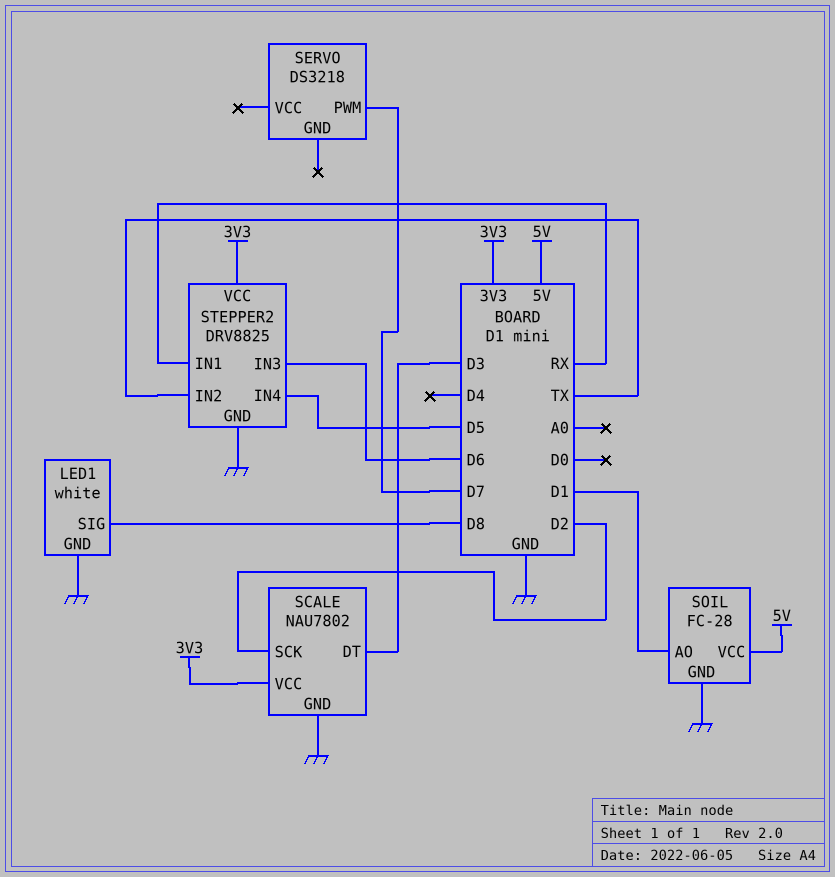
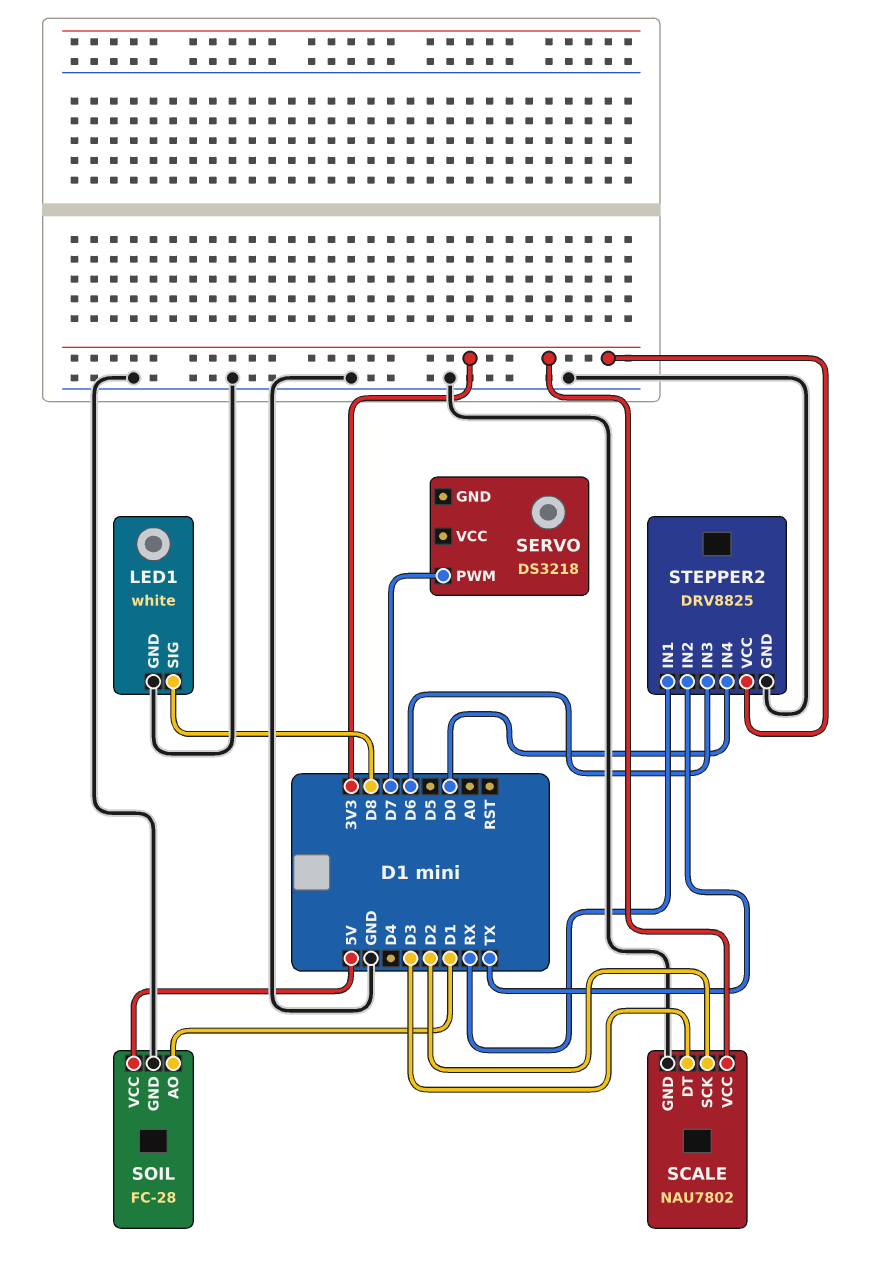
STEPPER2 pin IN4: D5 -> D0

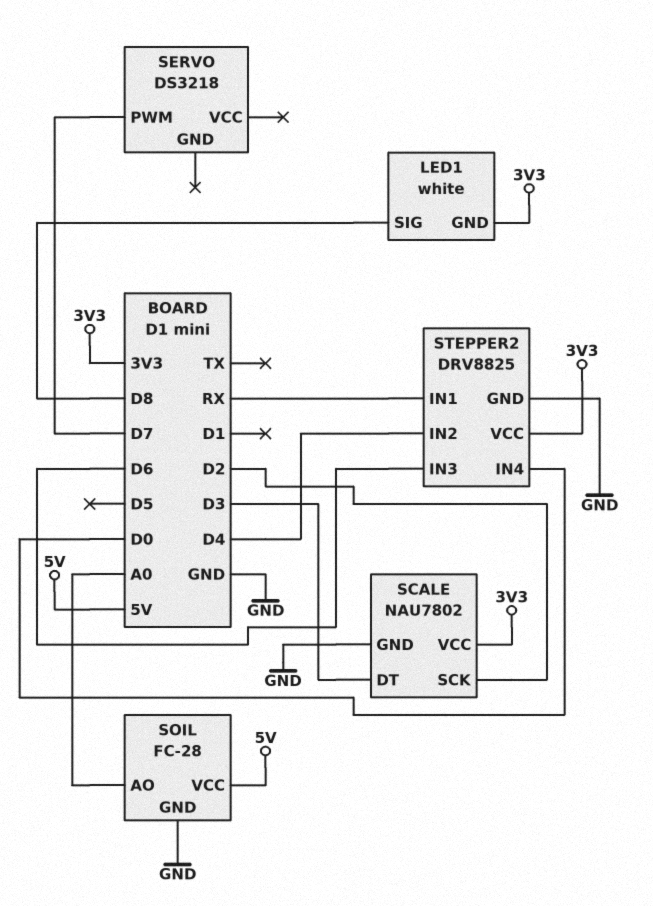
LED1 pin GND: GND -> 3V3
SOIL pin AO: D1 -> A0
STEPPER2 pin IN2: TX -> D4

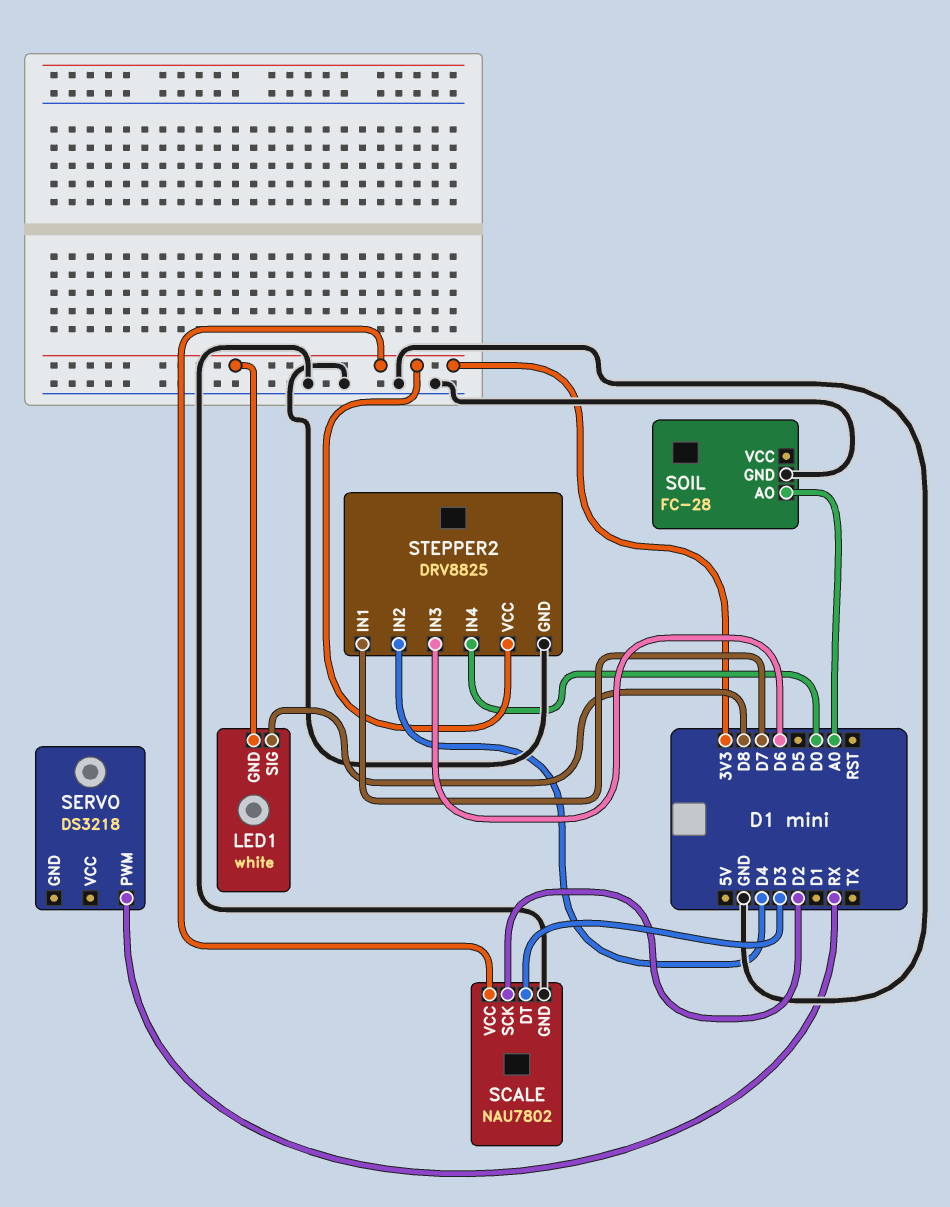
SERVO pin PWM: D7 -> RX
SOIL pin VCC: 5V -> none
STEPPER2 pin IN1: RX -> D7

